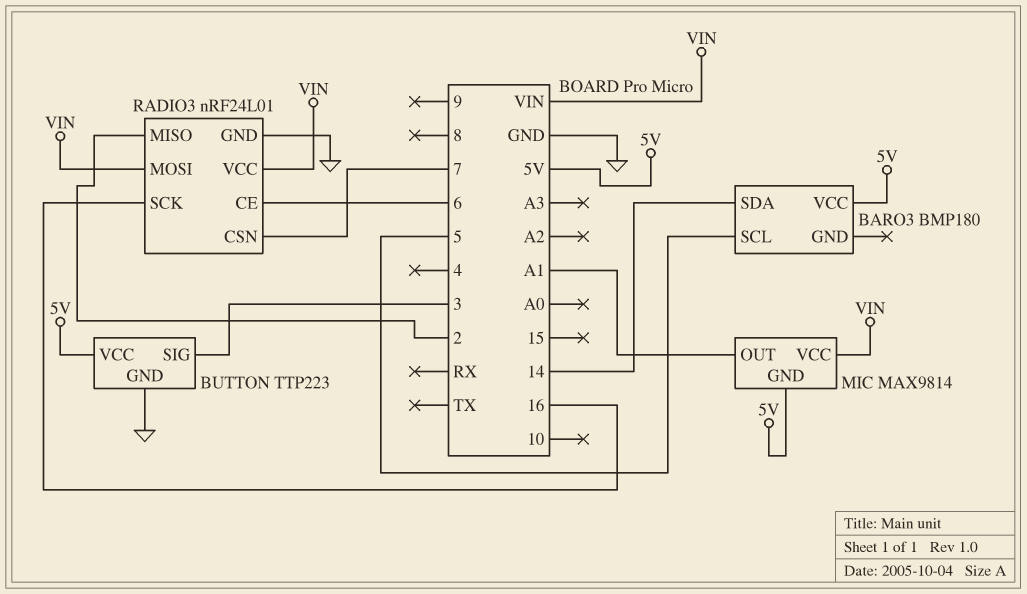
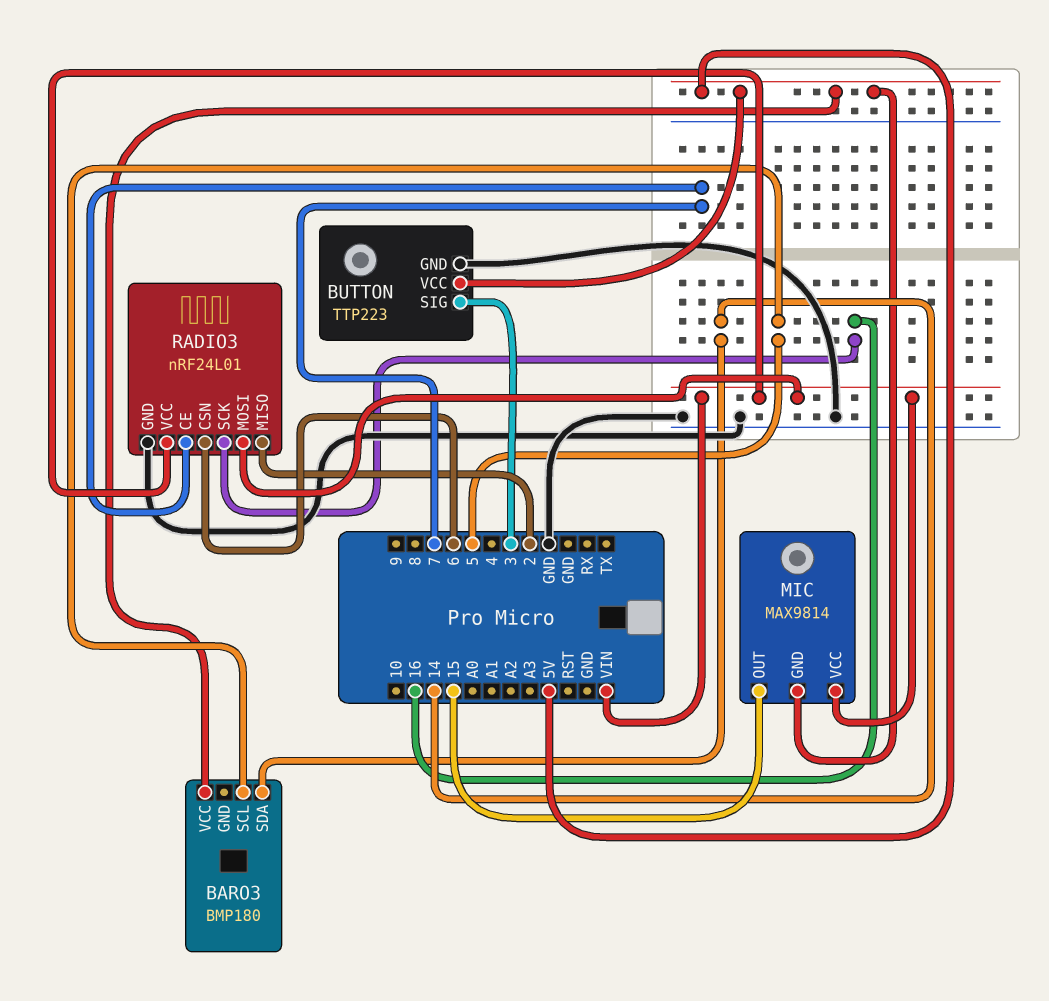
MIC pin OUT: A1 -> 15
RADIO3 pin CE: 6 -> 7
RADIO3 pin CSN: 7 -> 6

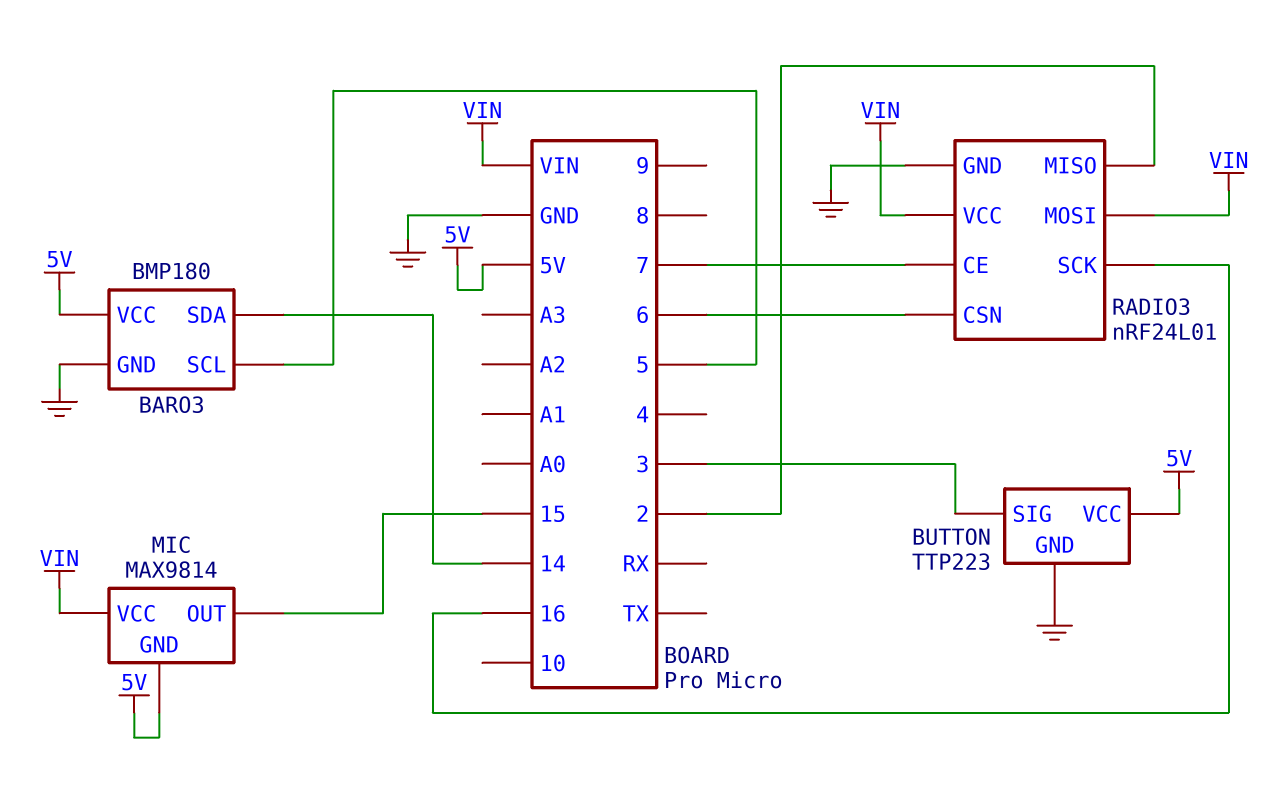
BARO3 pin GND: none -> GND

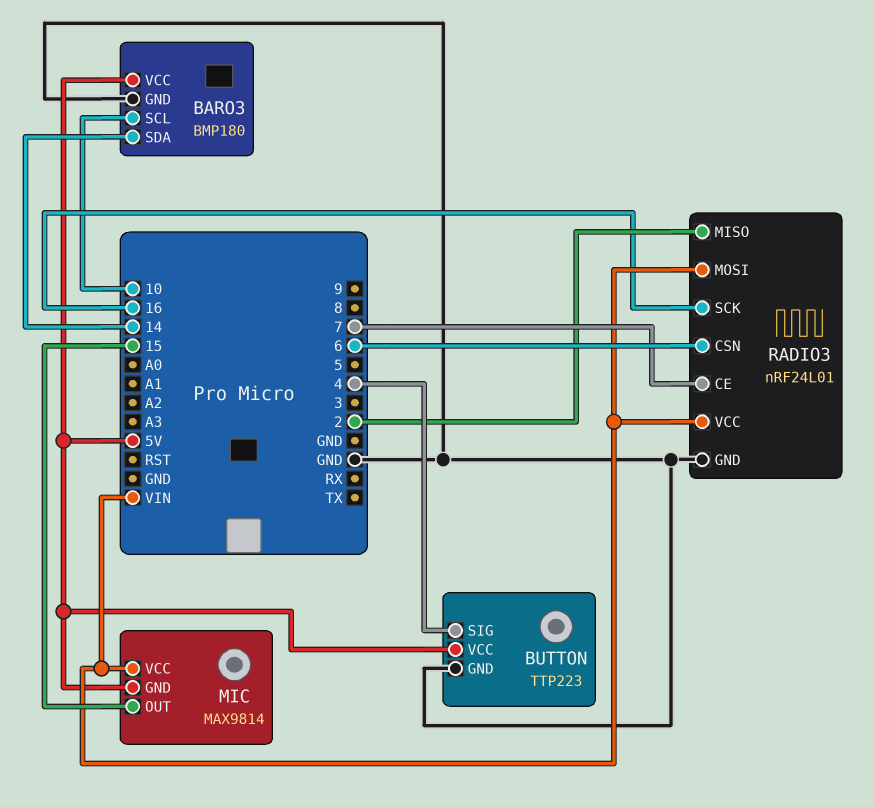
BARO3 pin SCL: 5 -> 10
BUTTON pin SIG: 3 -> 4

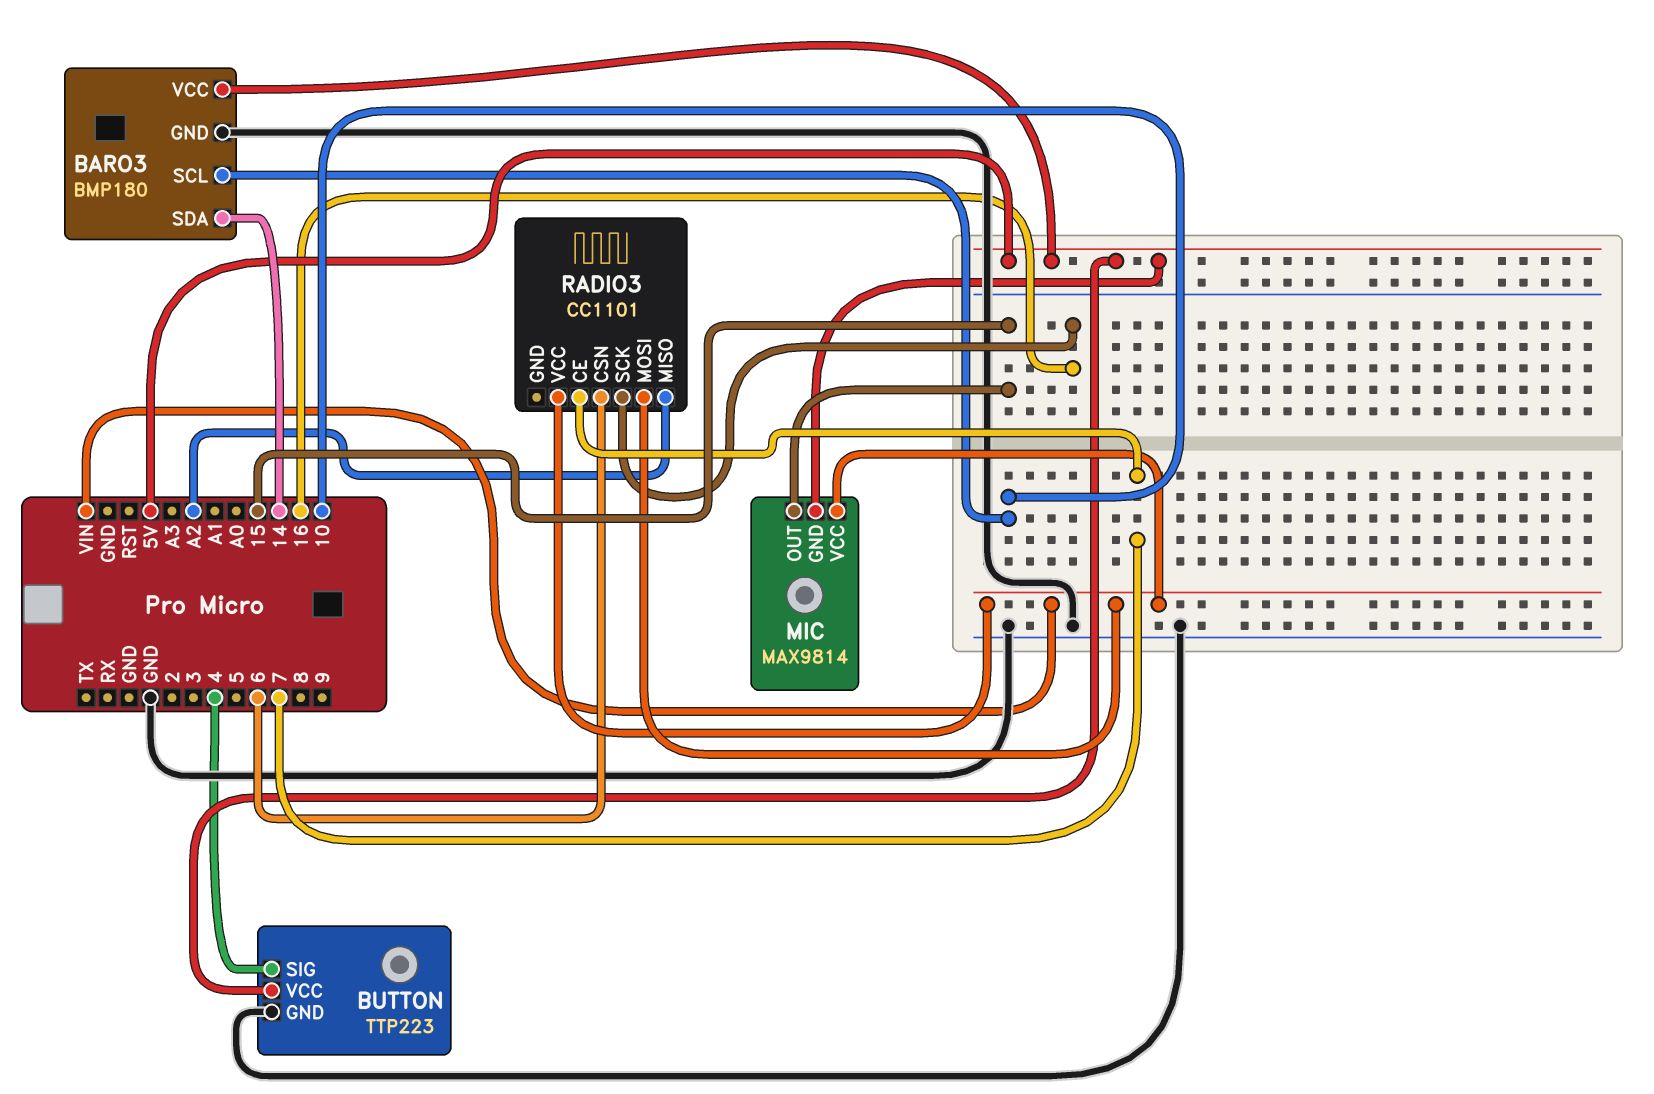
RADIO3: nRF24L01 -> CC1101
RADIO3 pin GND: GND -> none
RADIO3 pin MISO: 2 -> A2

